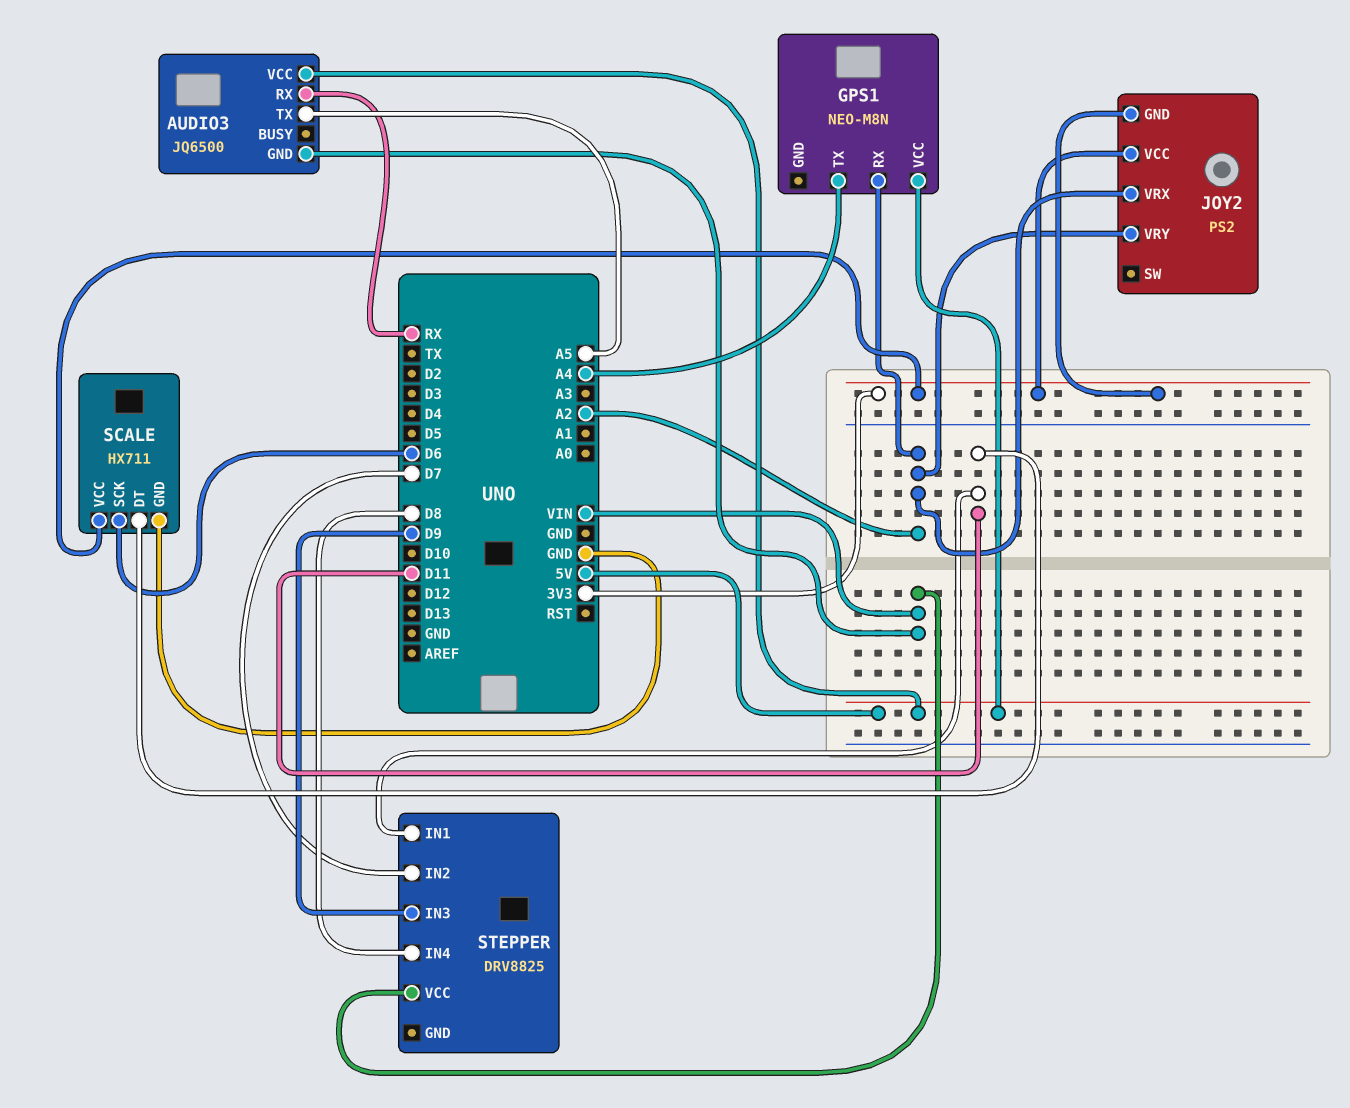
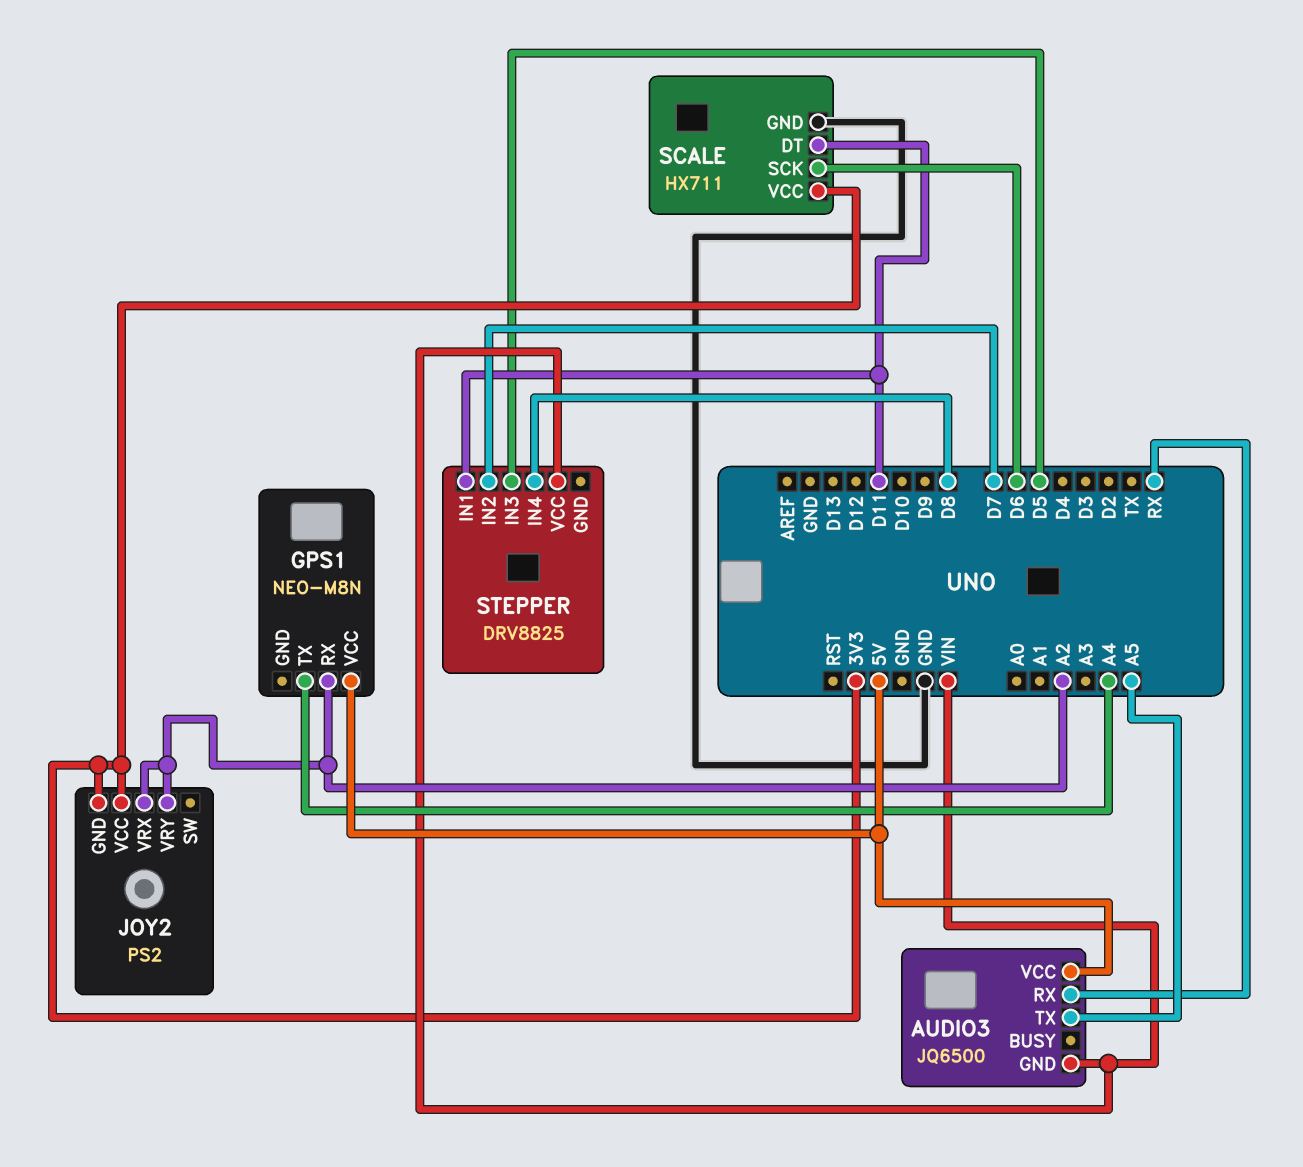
STEPPER pin IN3: D9 -> D5

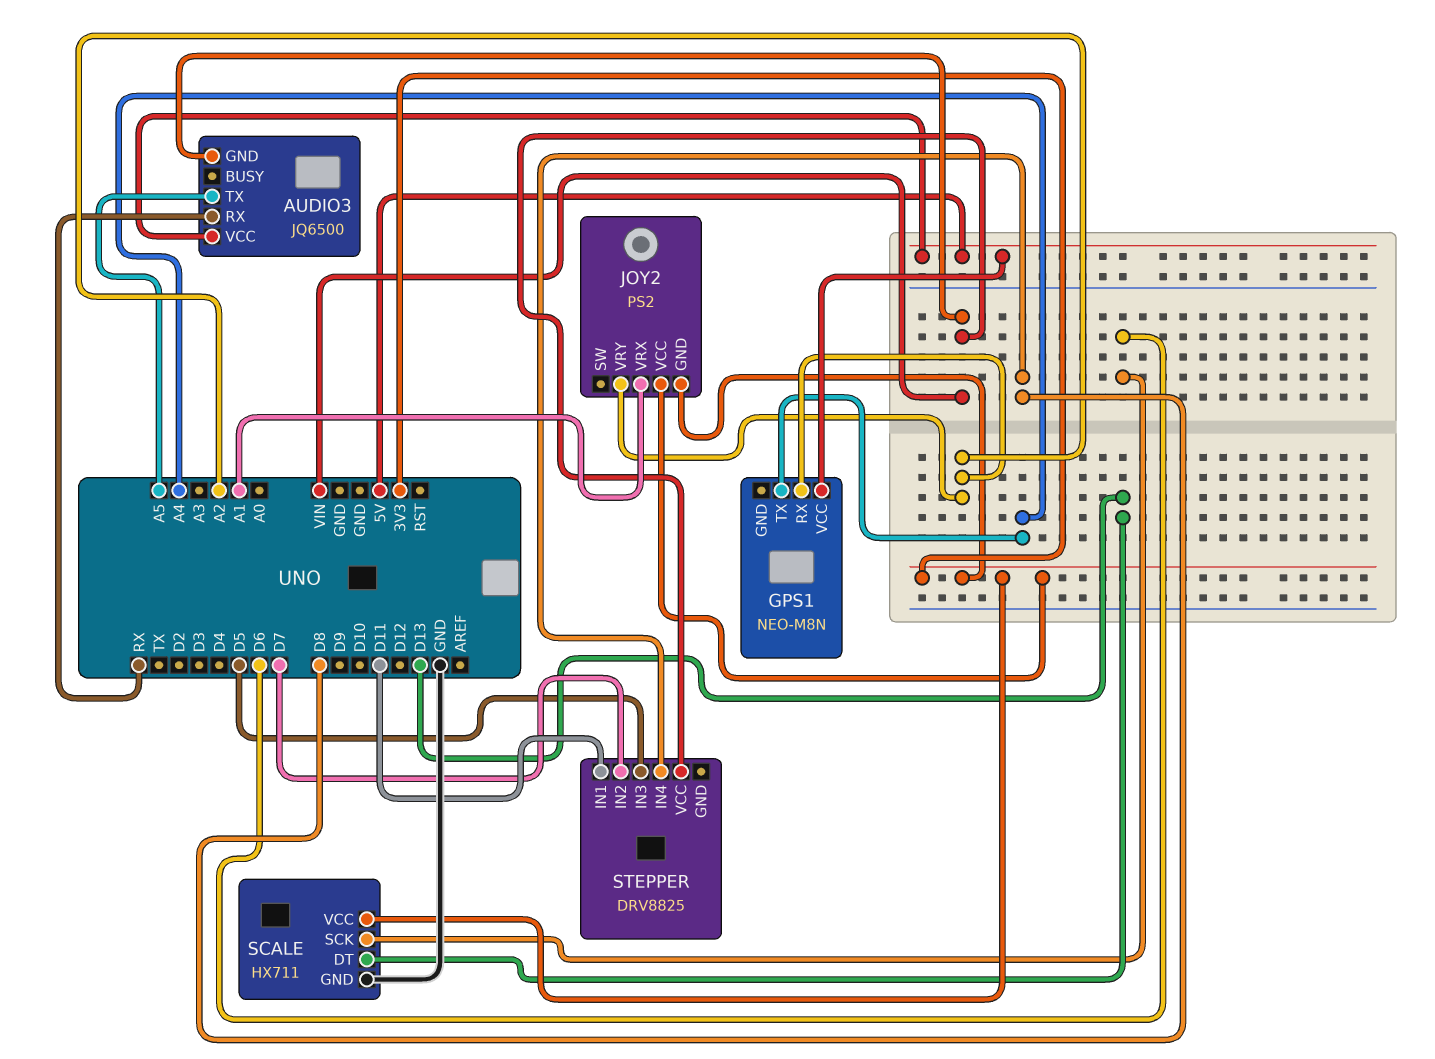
JOY2 pin VRX: A2 -> A1
SCALE pin DT: D11 -> D13

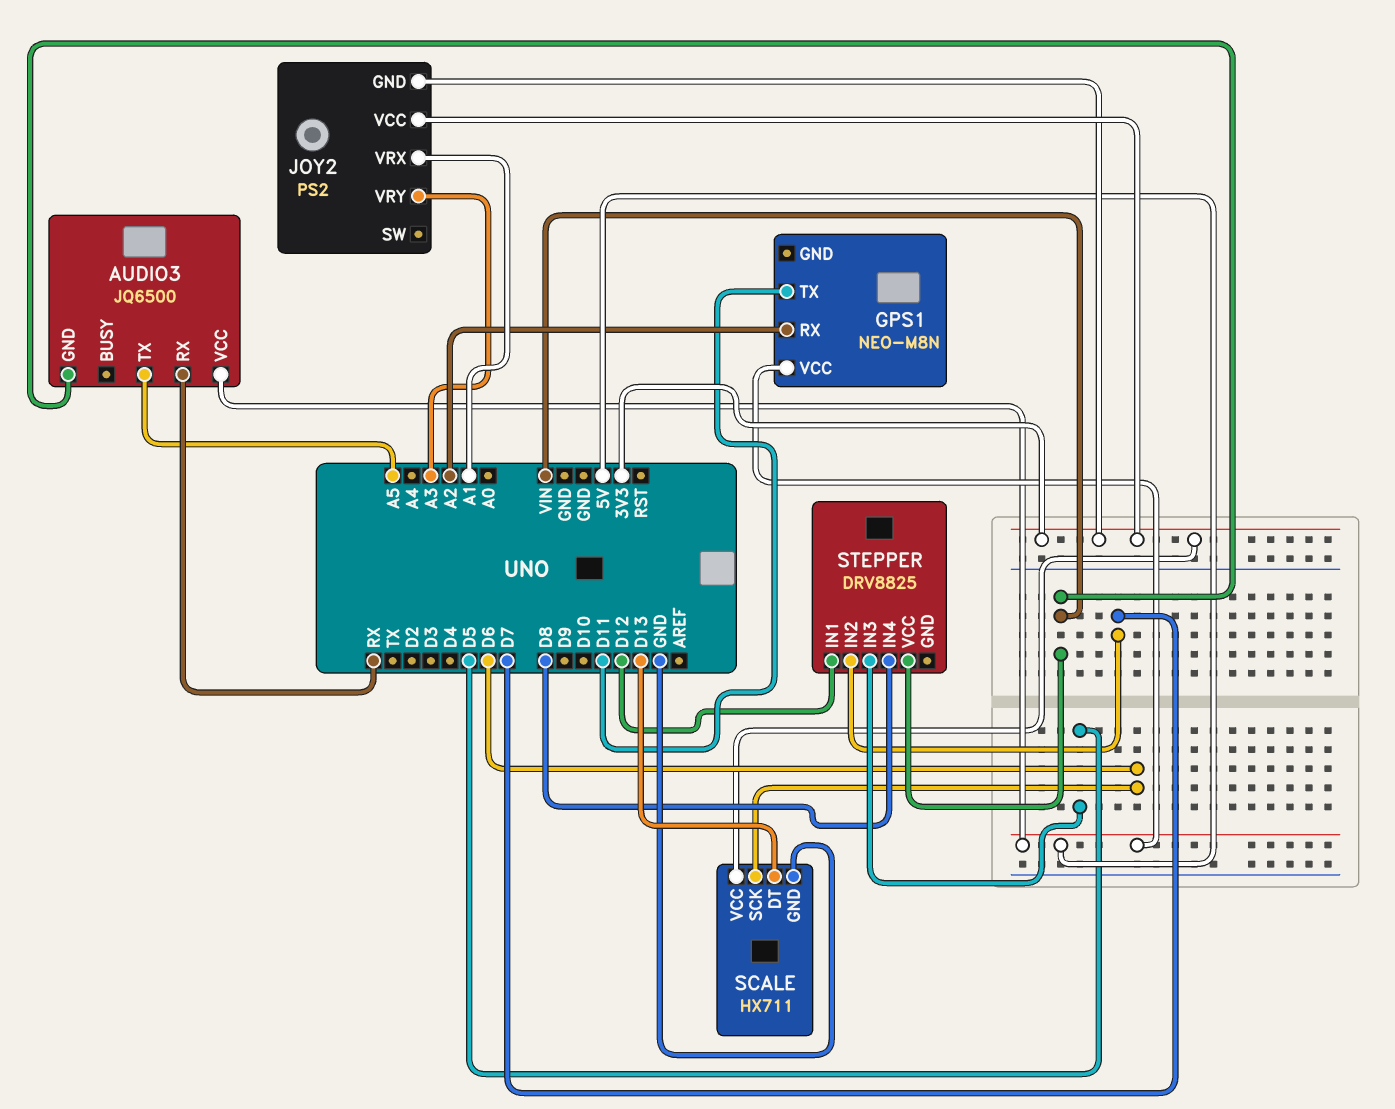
GPS1 pin TX: A4 -> D11
JOY2 pin VRY: A2 -> A3
STEPPER pin IN1: D11 -> D12

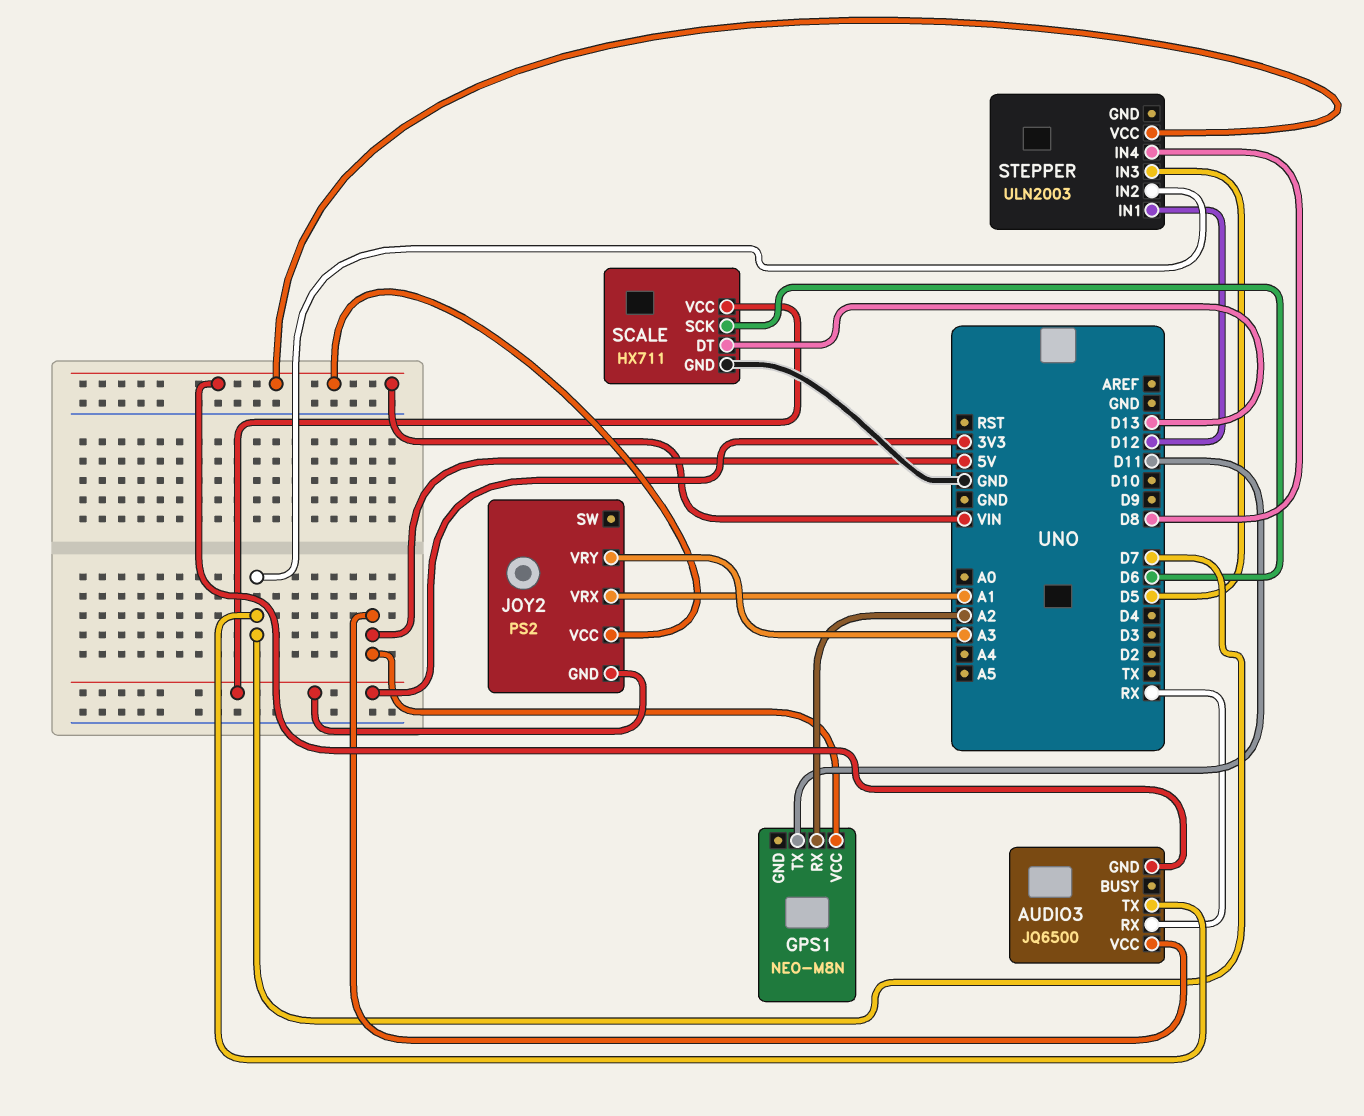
AUDIO3 pin TX: A5 -> D7
JOY2 pin VCC: 3V3 -> VIN
STEPPER: DRV8825 -> ULN2003

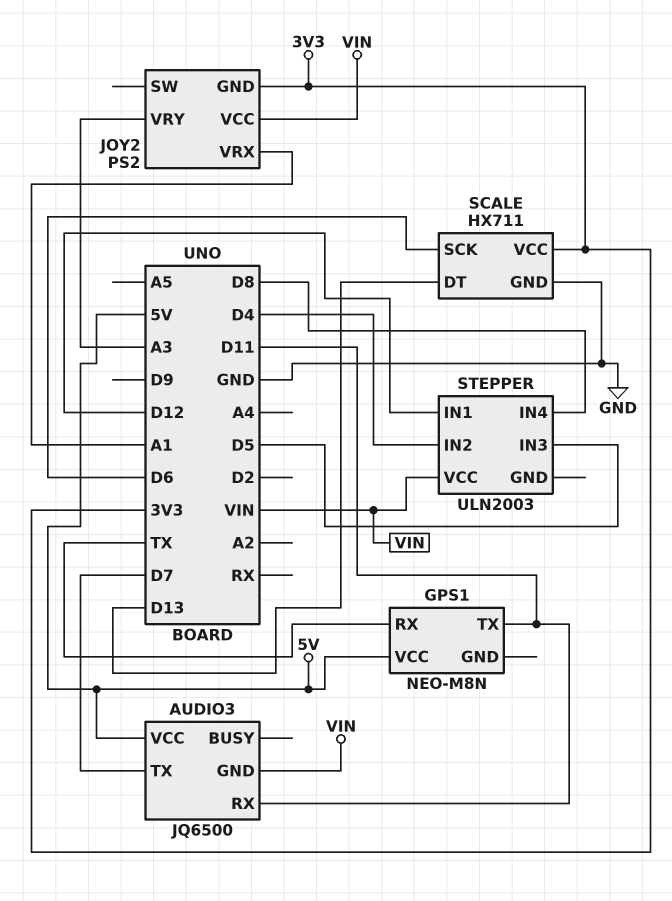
AUDIO3 pin RX: RX -> D11
GPS1 pin RX: A2 -> TX
STEPPER pin IN2: D7 -> D4

